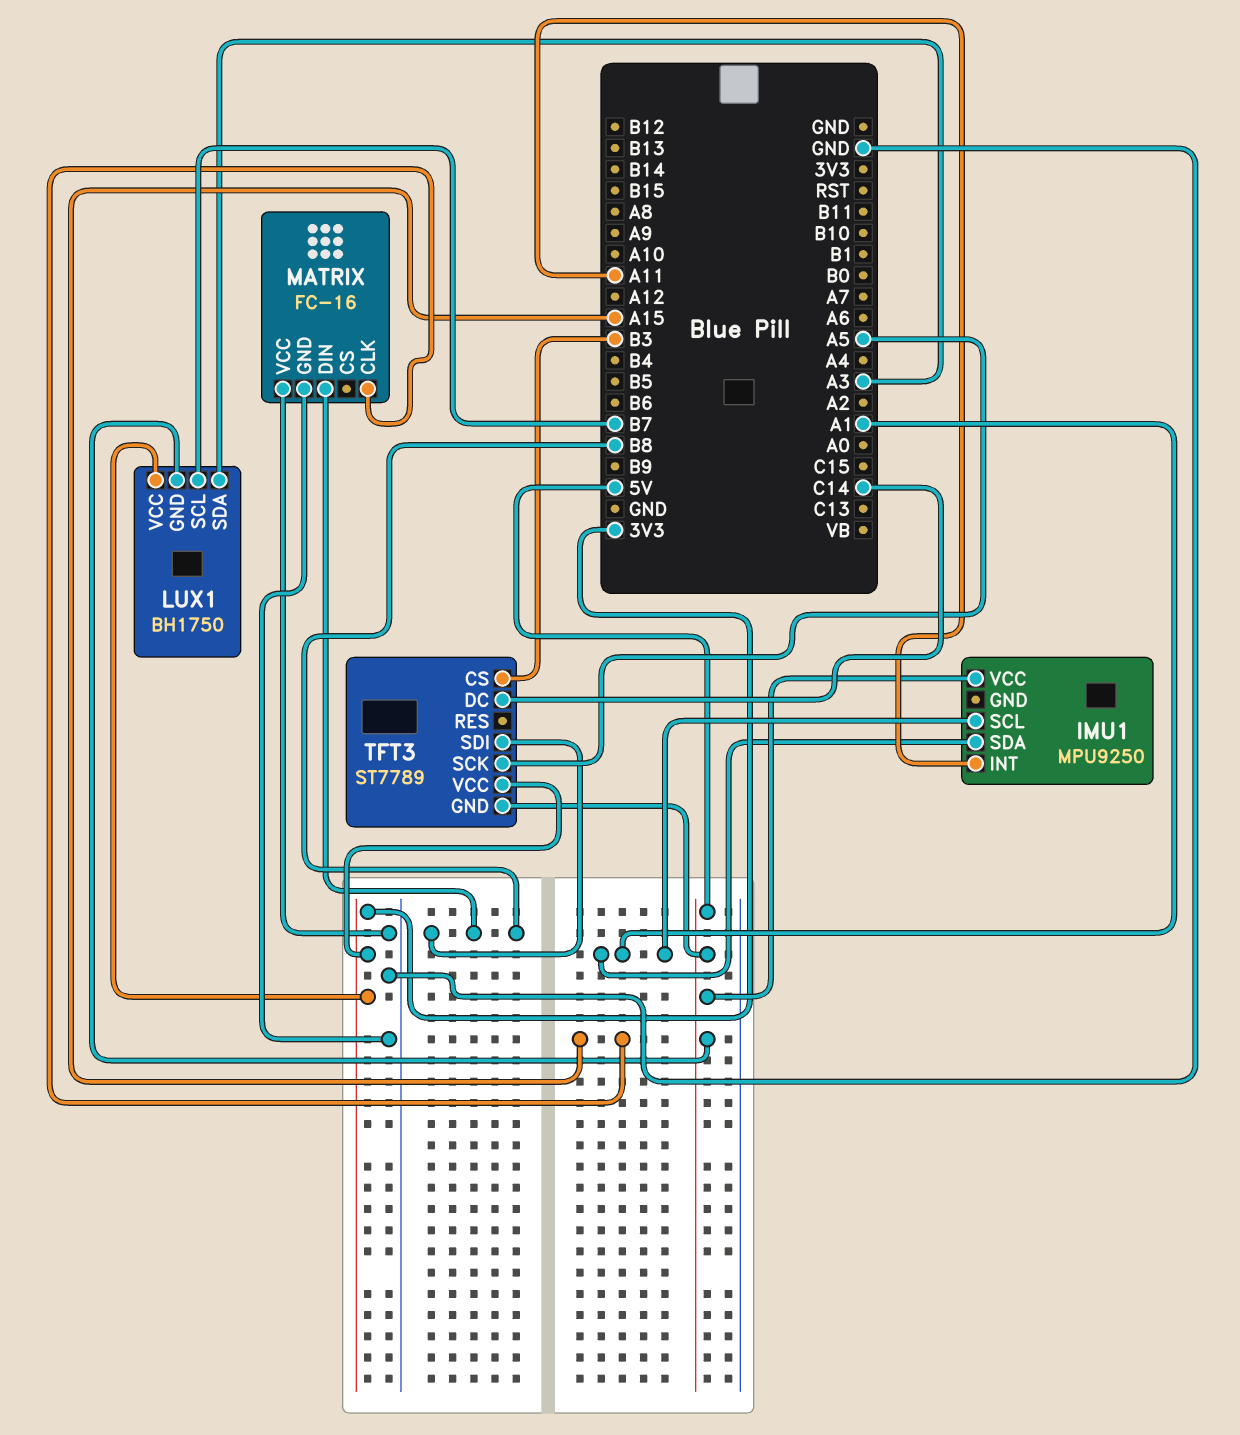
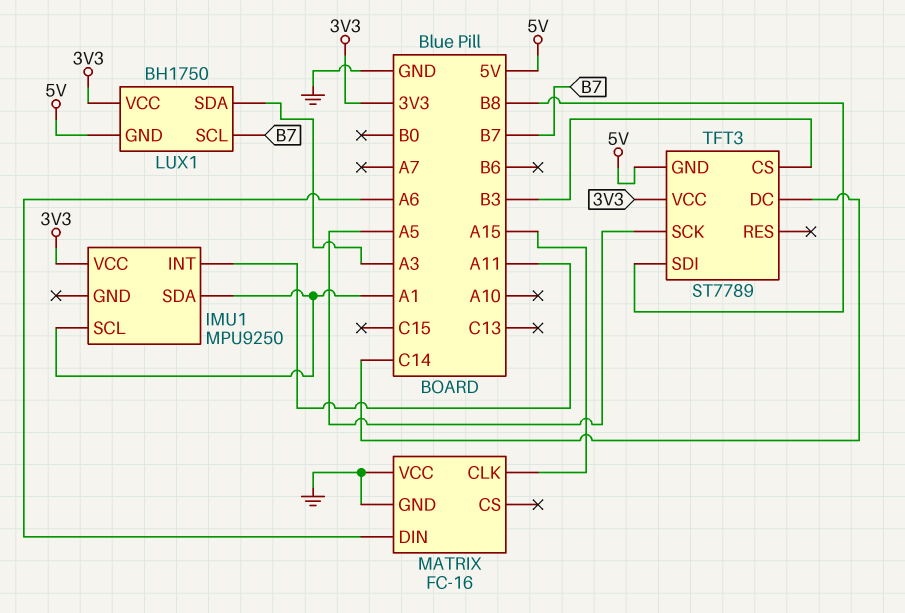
IMU1 pin VCC: 5V -> 3V3
MATRIX pin DIN: B8 -> A6

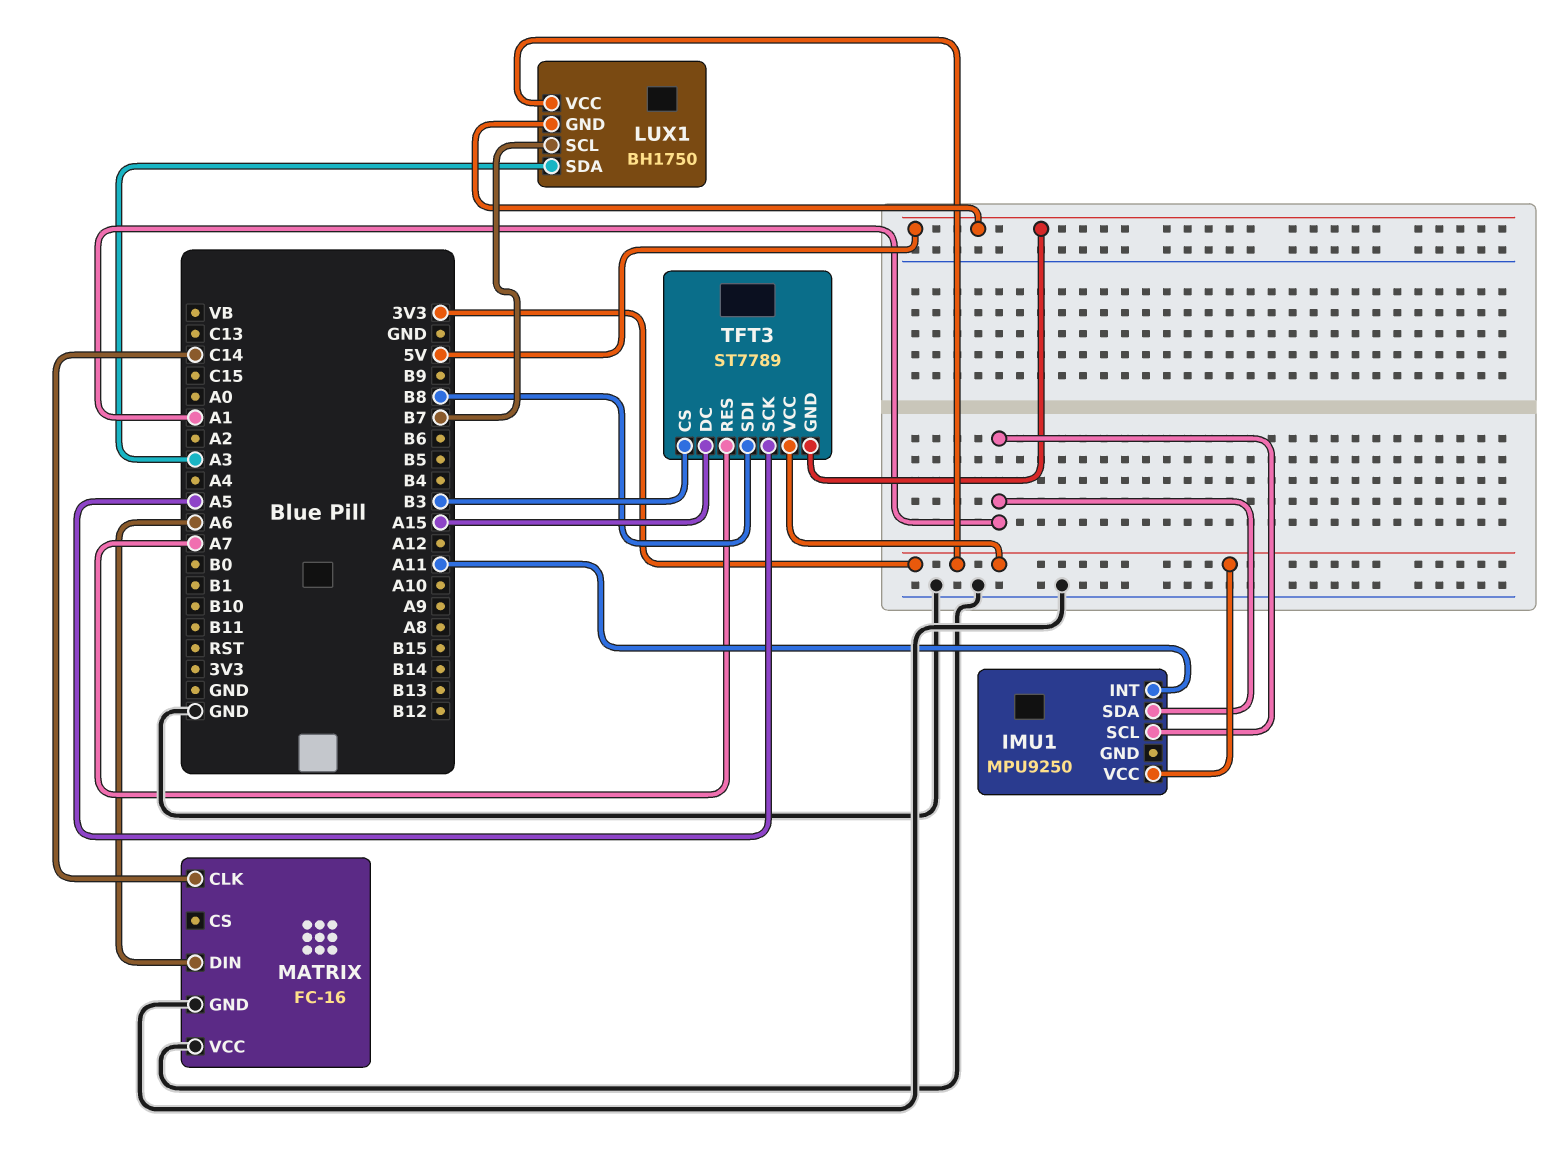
MATRIX pin CLK: A15 -> C14
TFT3 pin DC: C14 -> A15
TFT3 pin RES: none -> A7

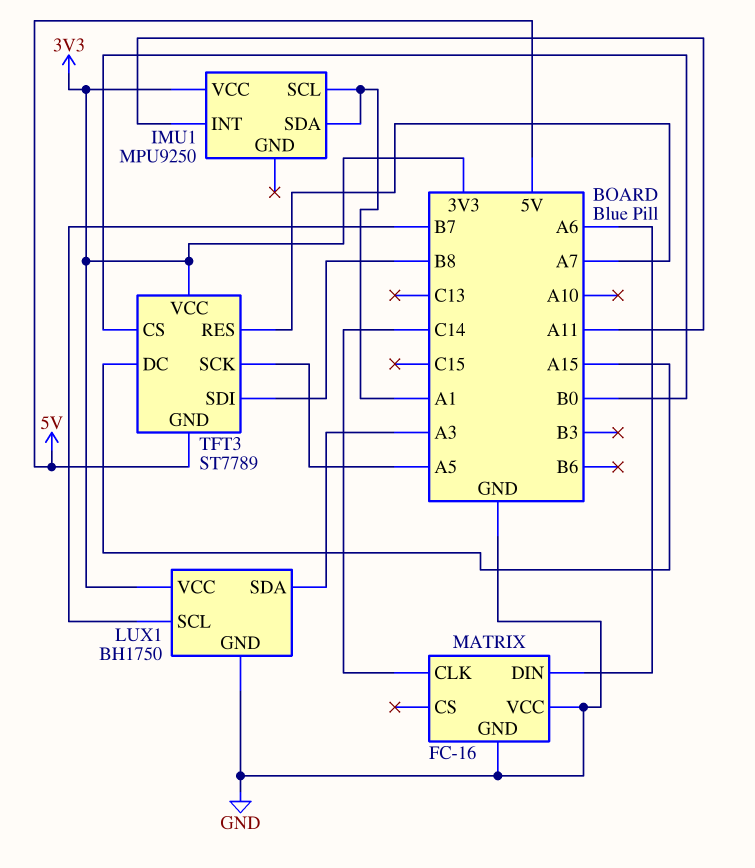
LUX1 pin GND: 5V -> GND
TFT3 pin CS: B3 -> B0

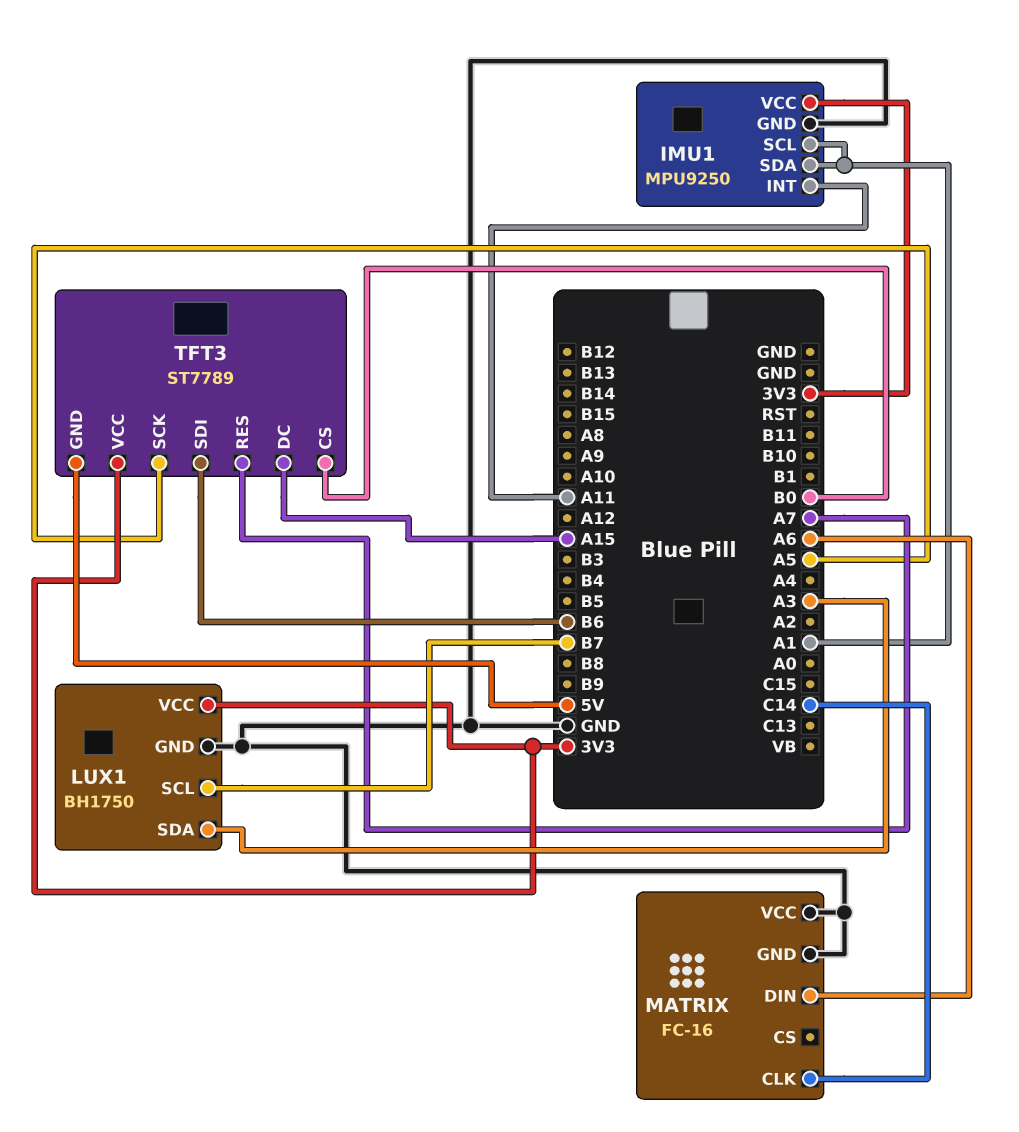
IMU1 pin GND: none -> GND
TFT3 pin SDI: B8 -> B6

